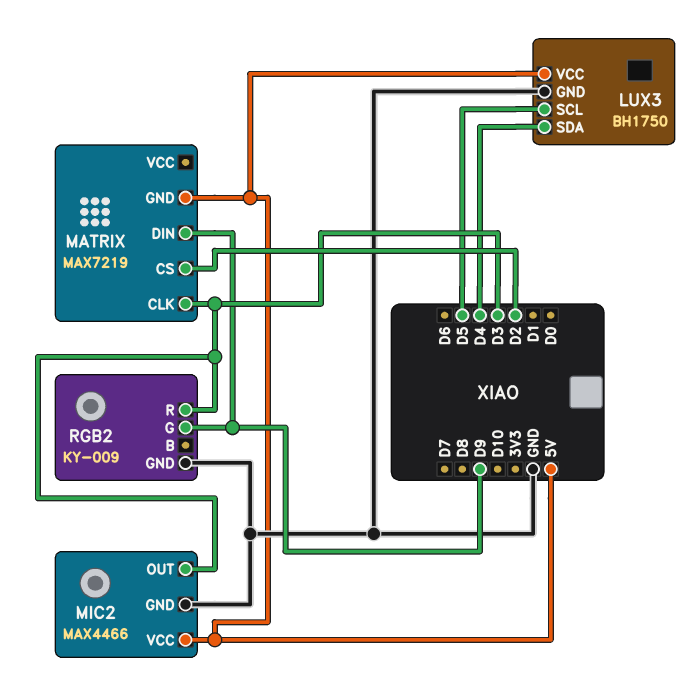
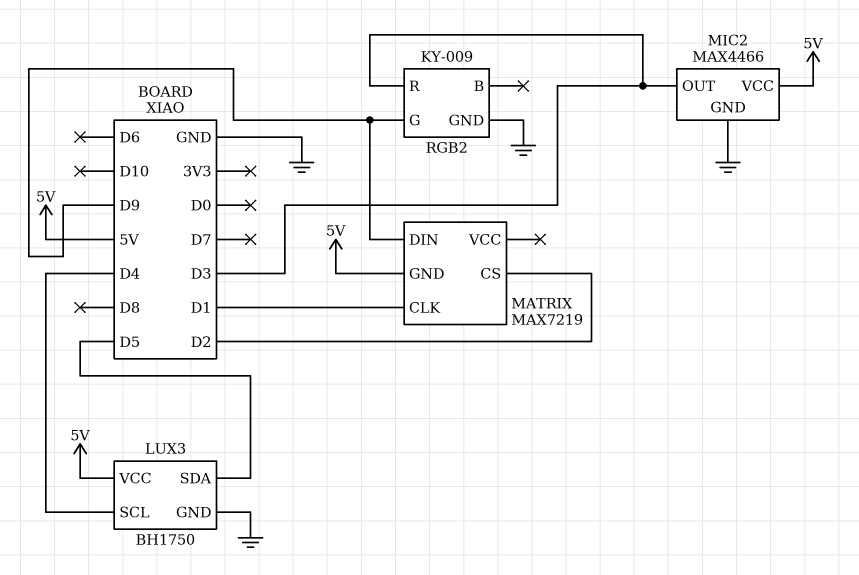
LUX3 pin SCL: D5 -> D4
LUX3 pin SDA: D4 -> D5
MATRIX pin CLK: D3 -> D1

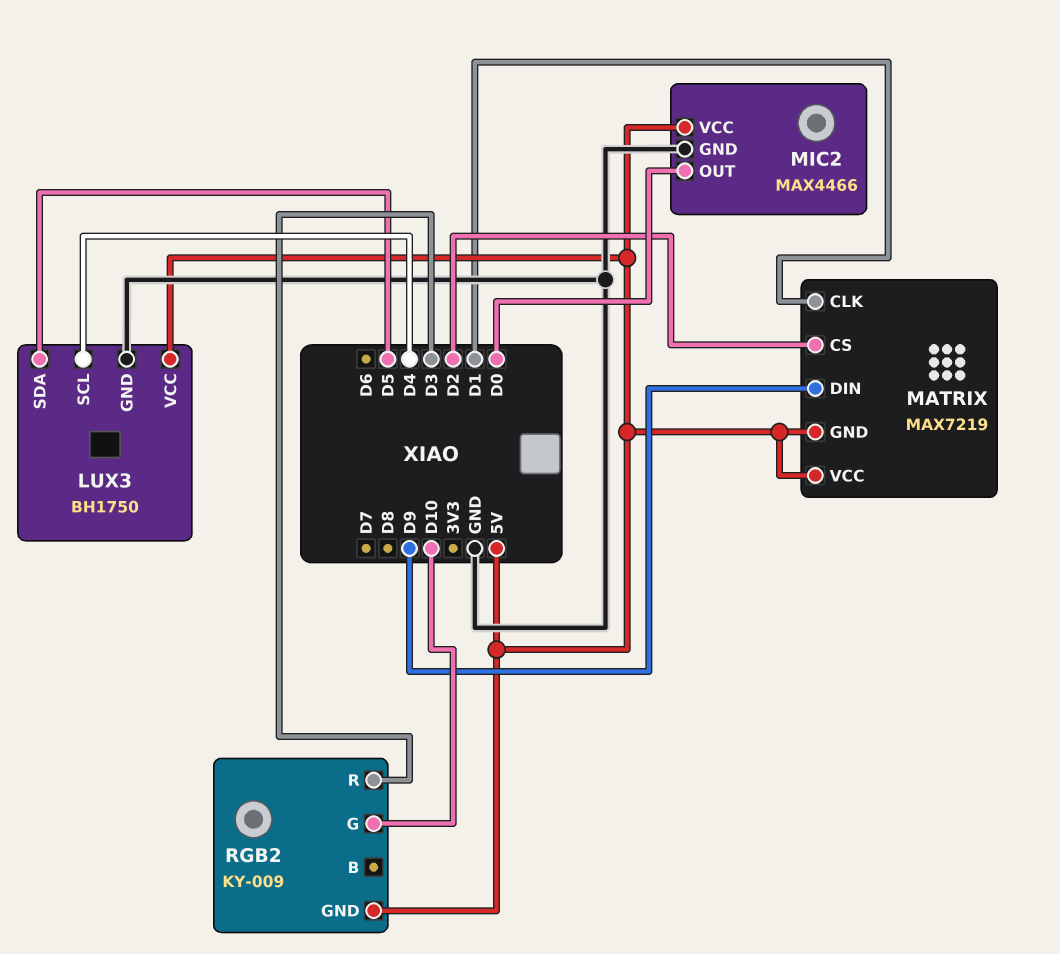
MATRIX pin VCC: none -> 5V
MIC2 pin OUT: D3 -> D0
RGB2 pin G: D9 -> D10
RGB2 pin GND: GND -> 5V

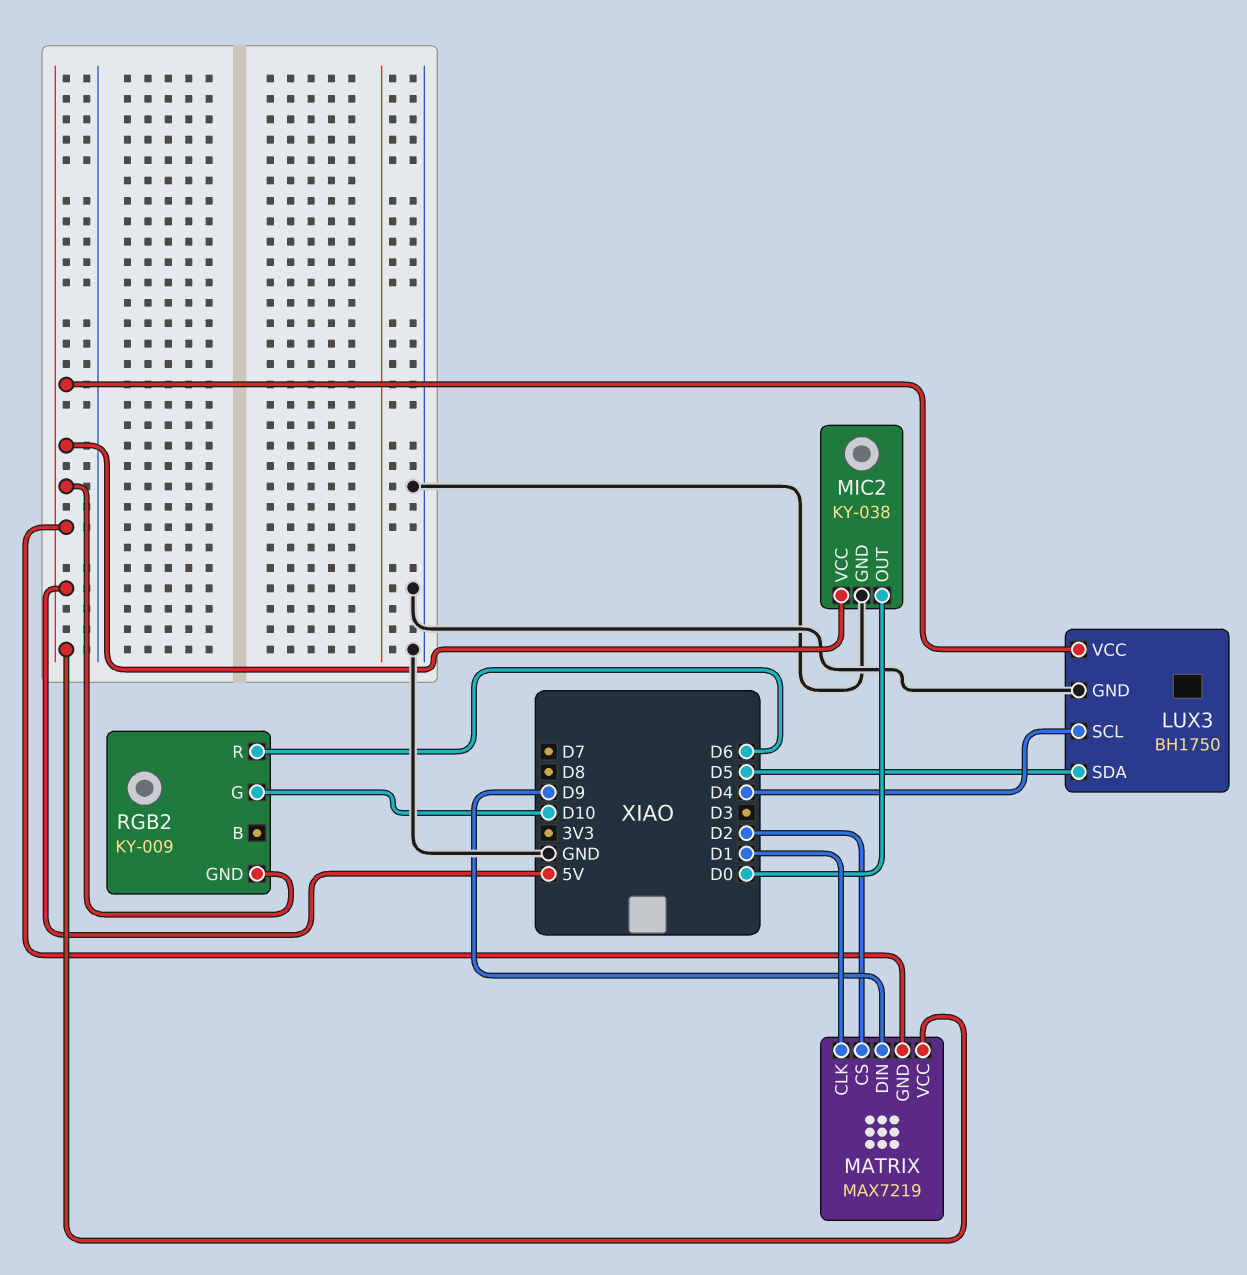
MIC2: MAX4466 -> KY-038
RGB2 pin R: D3 -> D6

